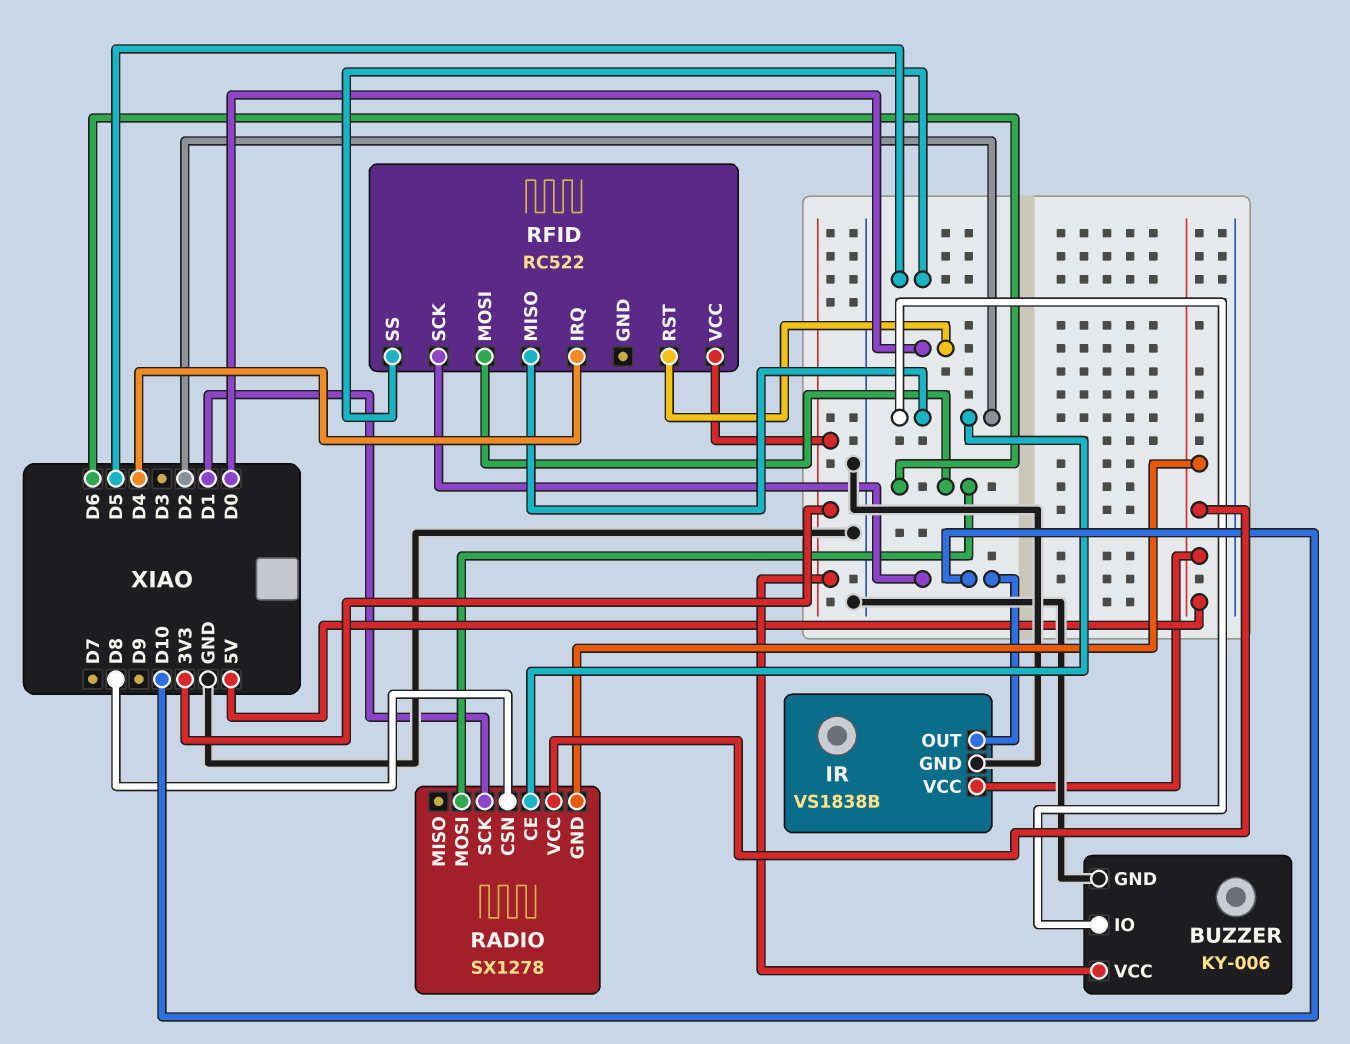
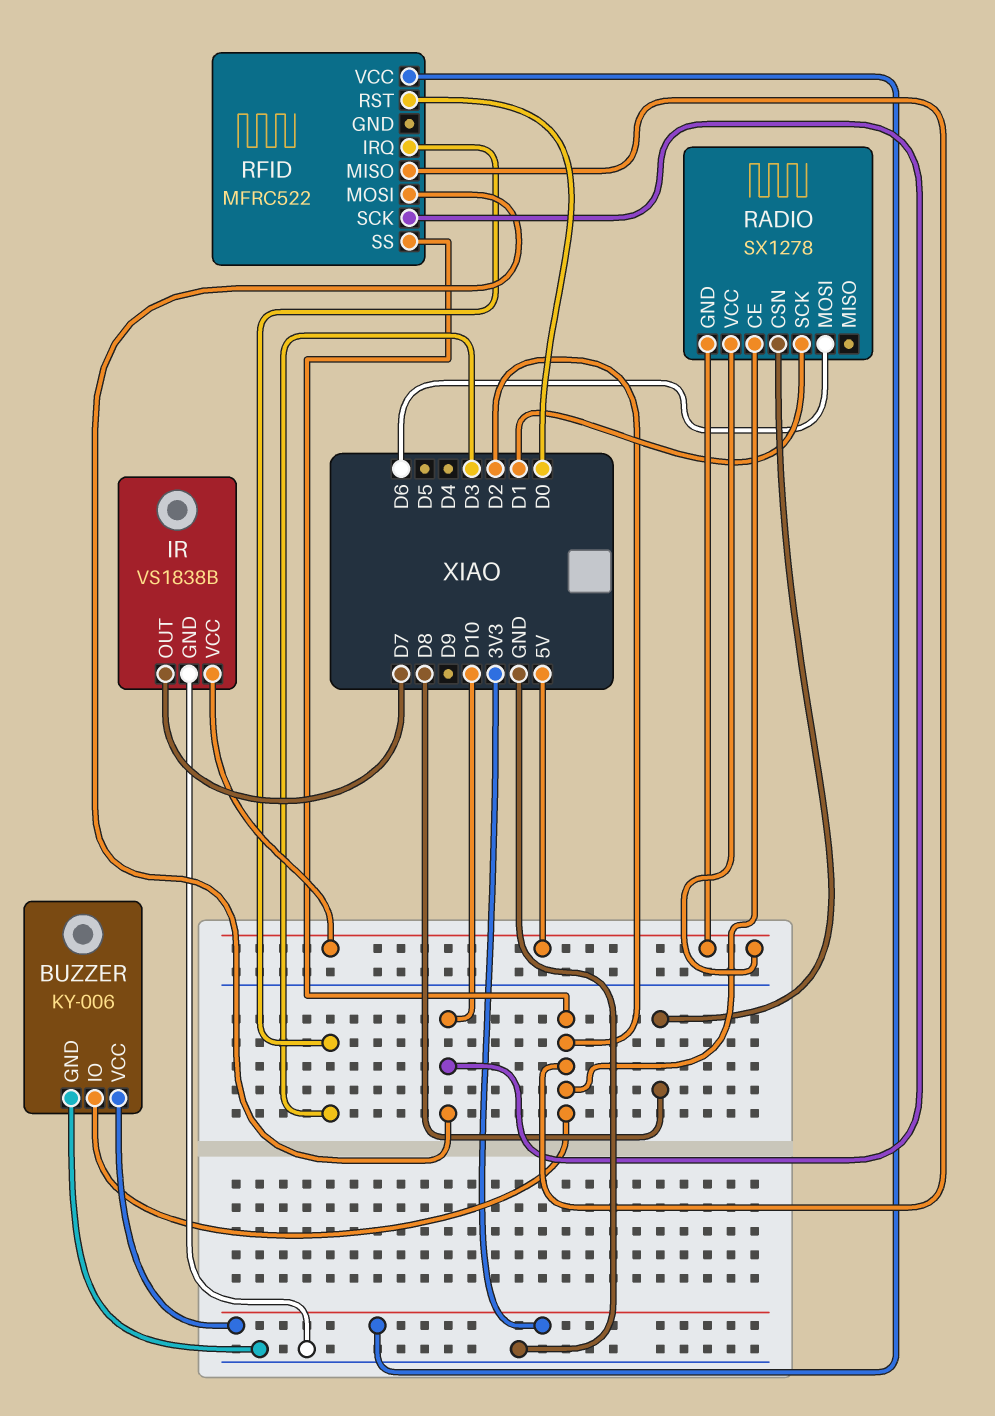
IR pin OUT: D10 -> D7
RFID: RC522 -> MFRC522
RFID pin IRQ: D4 -> D3
RFID pin MOSI: D6 -> D10
RFID pin SS: D5 -> D2

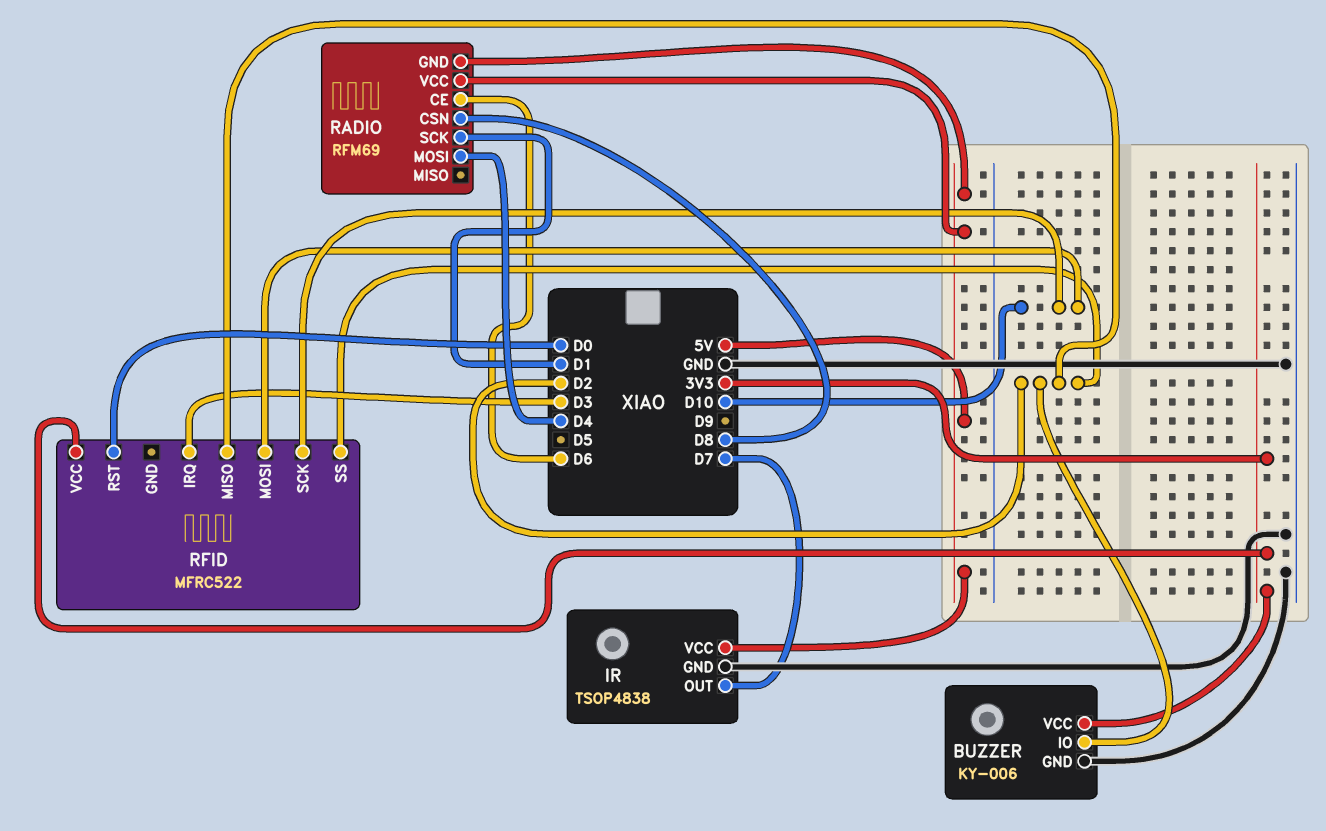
IR: VS1838B -> TSOP4838
RADIO: SX1278 -> RFM69
RADIO pin CE: D2 -> D6
RADIO pin MOSI: D6 -> D4

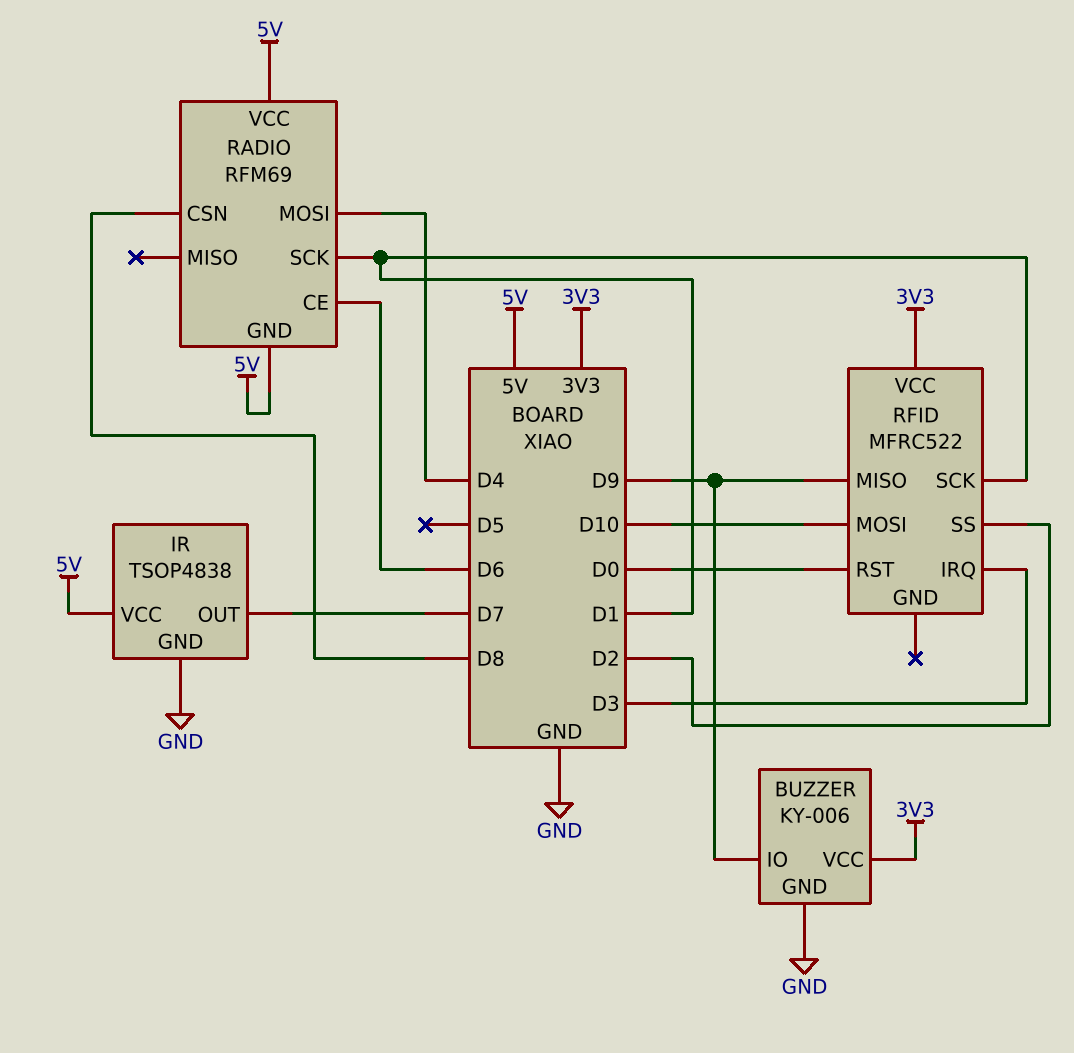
BUZZER pin IO: D2 -> D9
RFID pin MISO: D2 -> D9
RFID pin SCK: D10 -> D1

